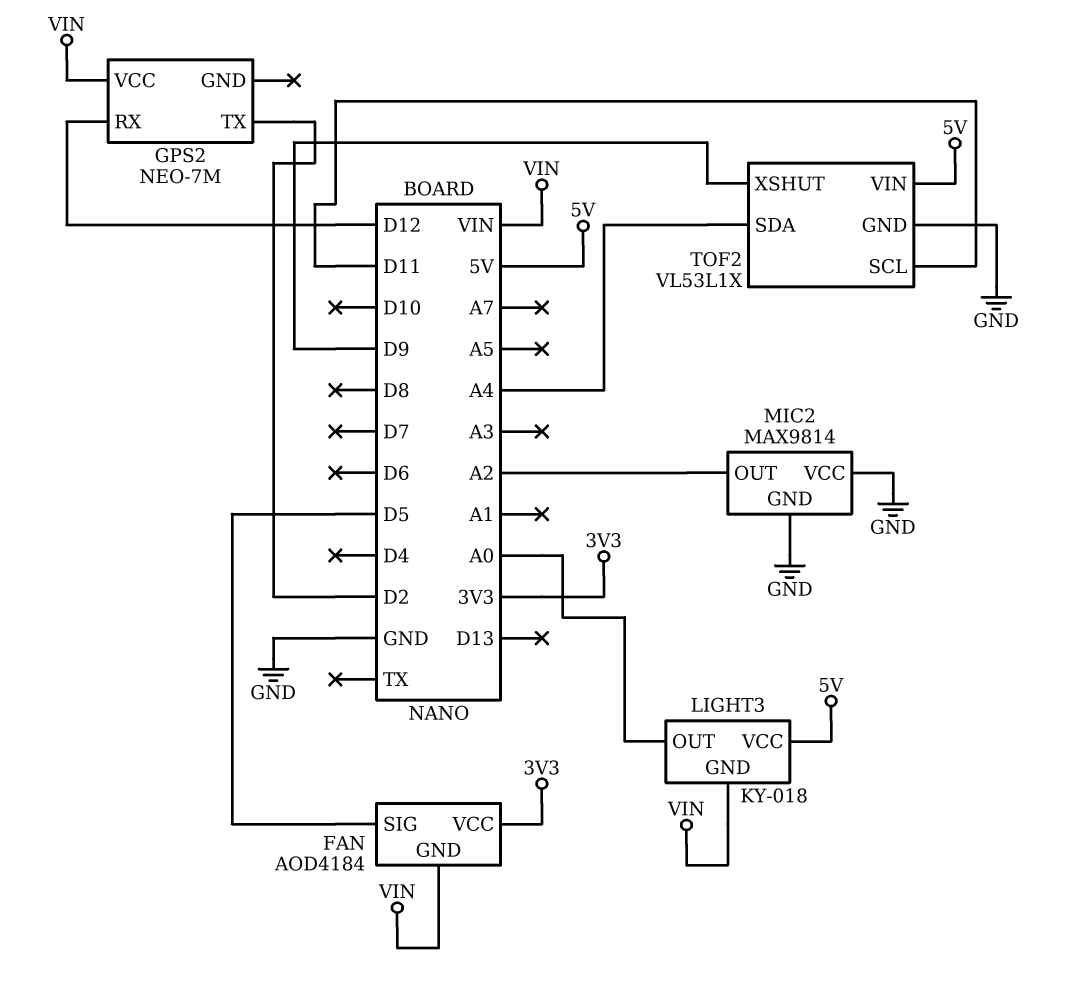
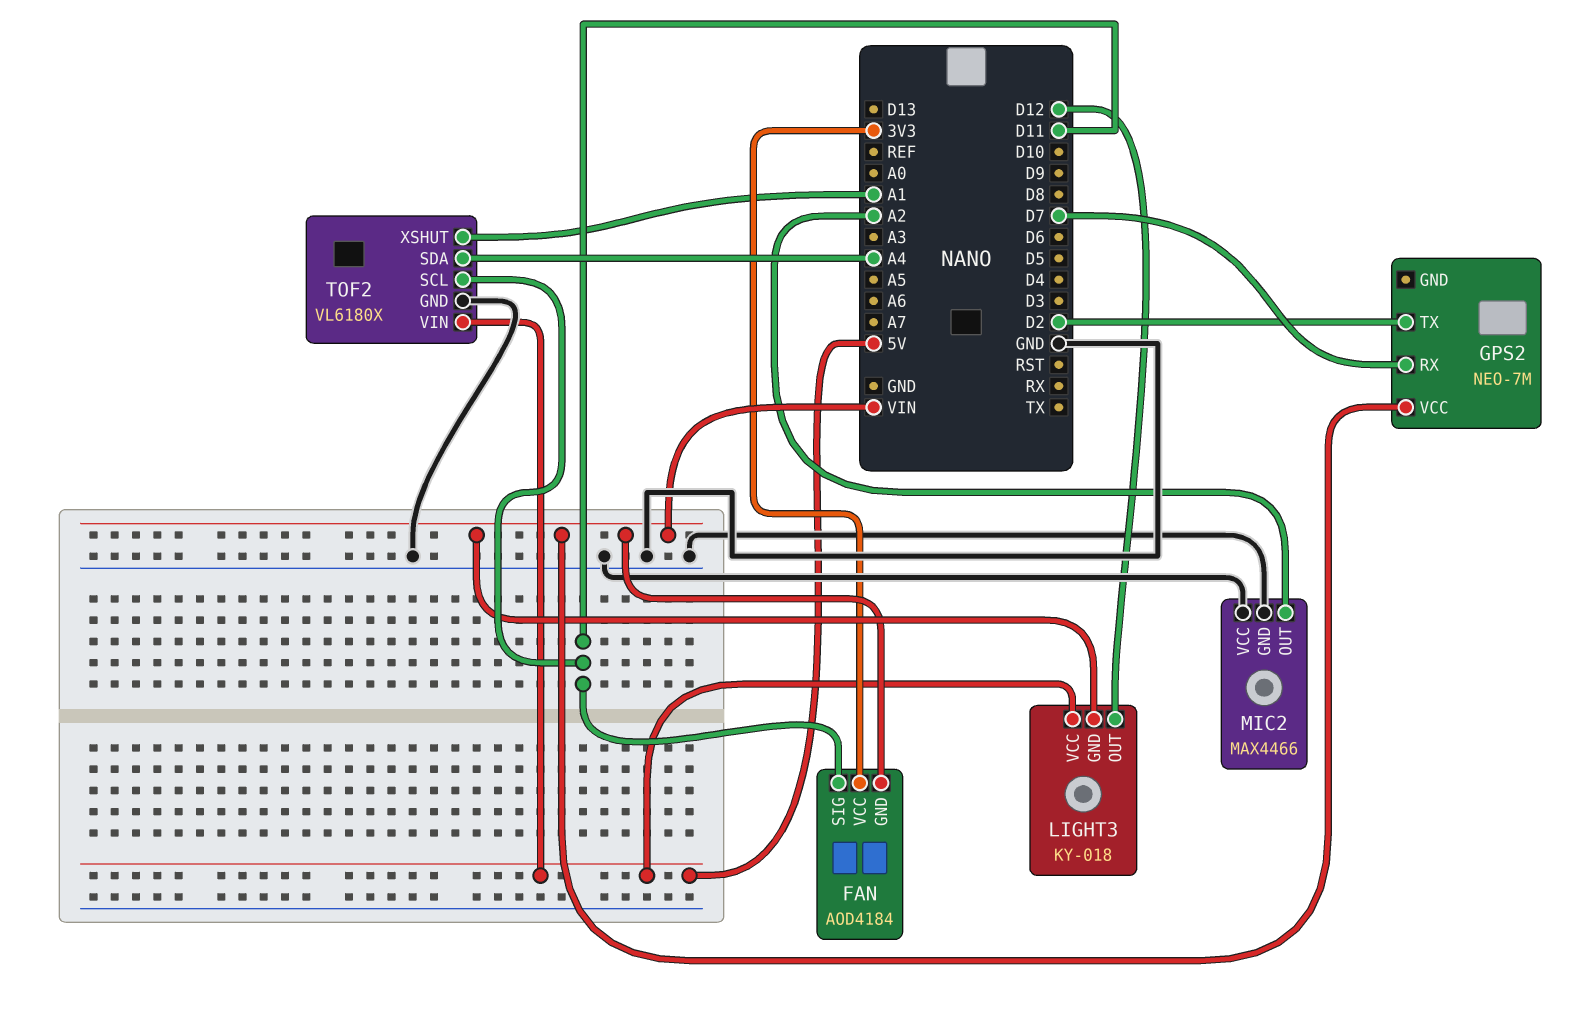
FAN pin SIG: D5 -> D11
GPS2 pin RX: D12 -> D7
LIGHT3 pin OUT: A0 -> D12
MIC2: MAX9814 -> MAX4466
TOF2: VL53L1X -> VL6180X
TOF2 pin XSHUT: D9 -> A1

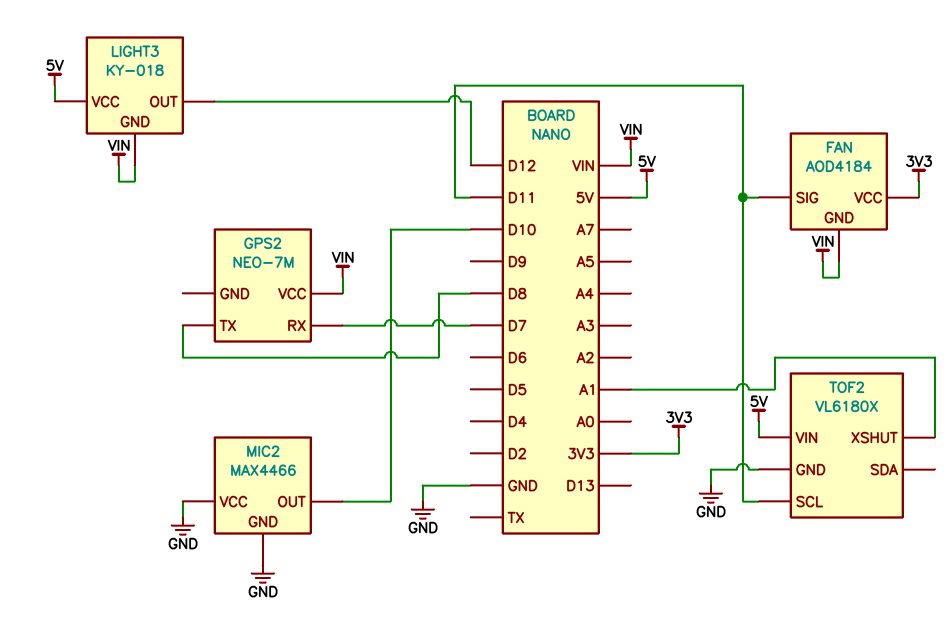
GPS2 pin TX: D2 -> D8
MIC2 pin OUT: A2 -> D10
TOF2 pin SDA: A4 -> none

